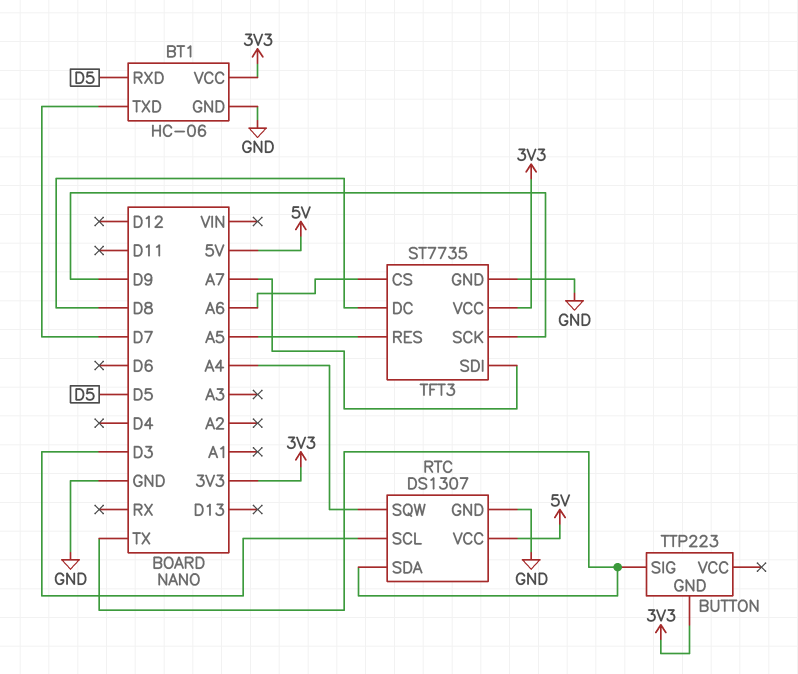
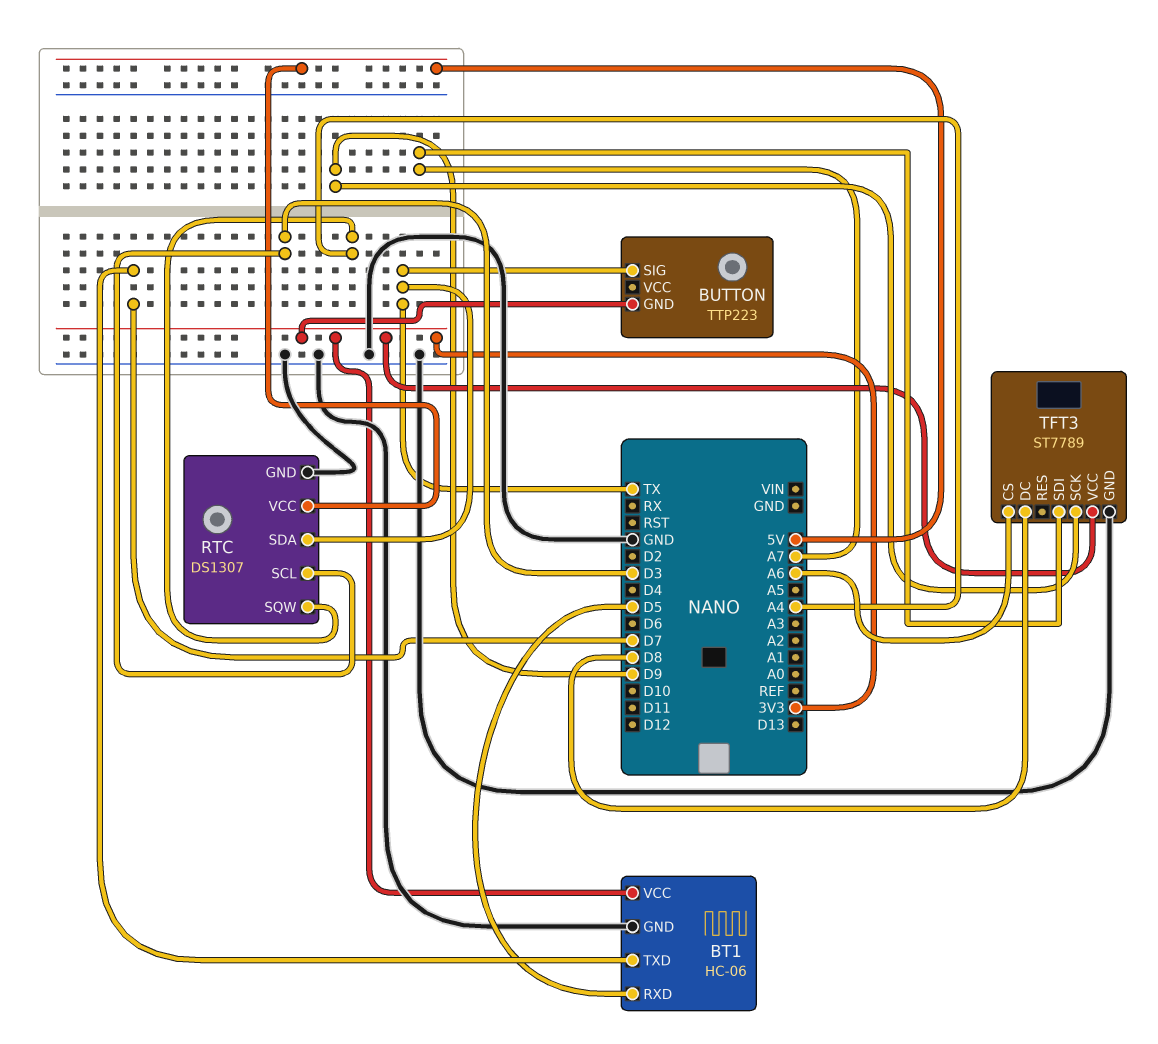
TFT3: ST7735 -> ST7789
TFT3 pin RES: A5 -> none

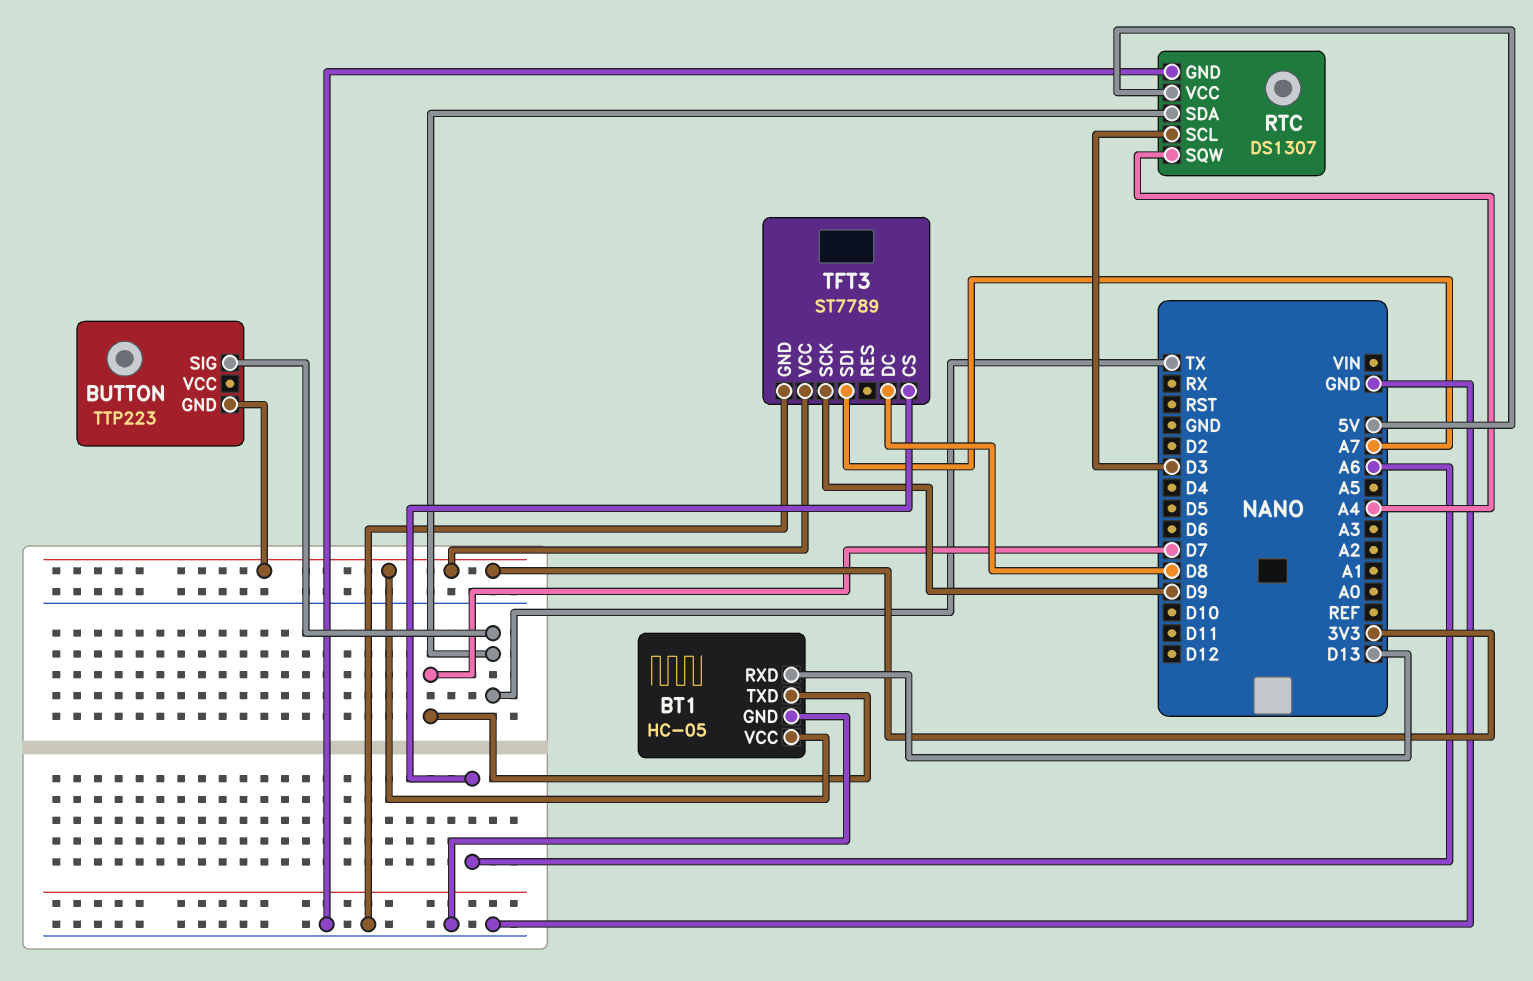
BT1: HC-06 -> HC-05
BT1 pin RXD: D5 -> D13

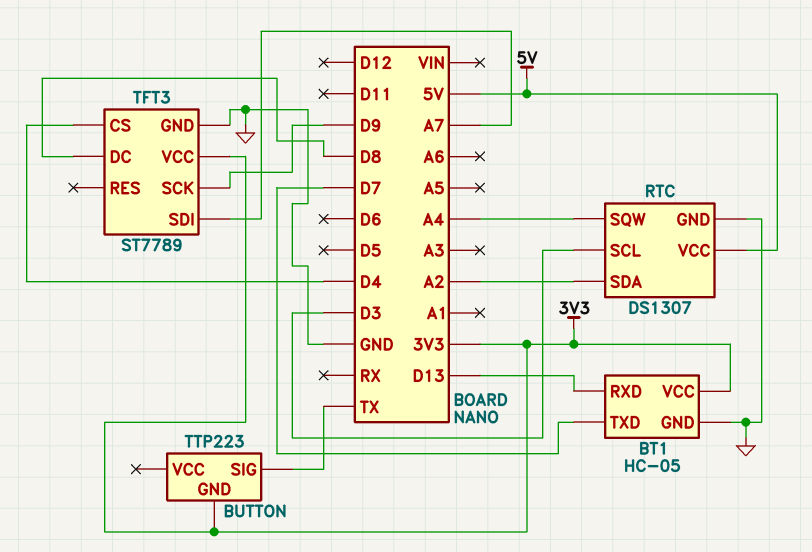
RTC pin SDA: TX -> A2
TFT3 pin CS: A6 -> D4

